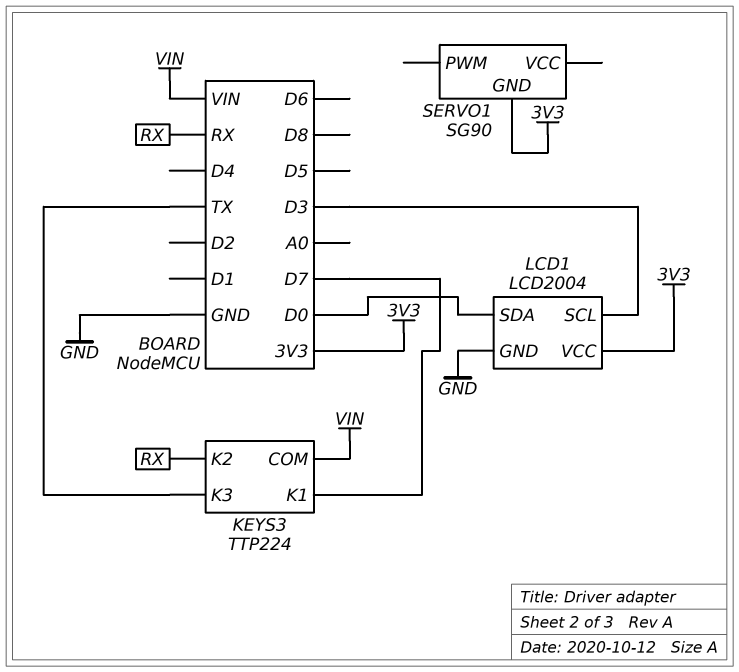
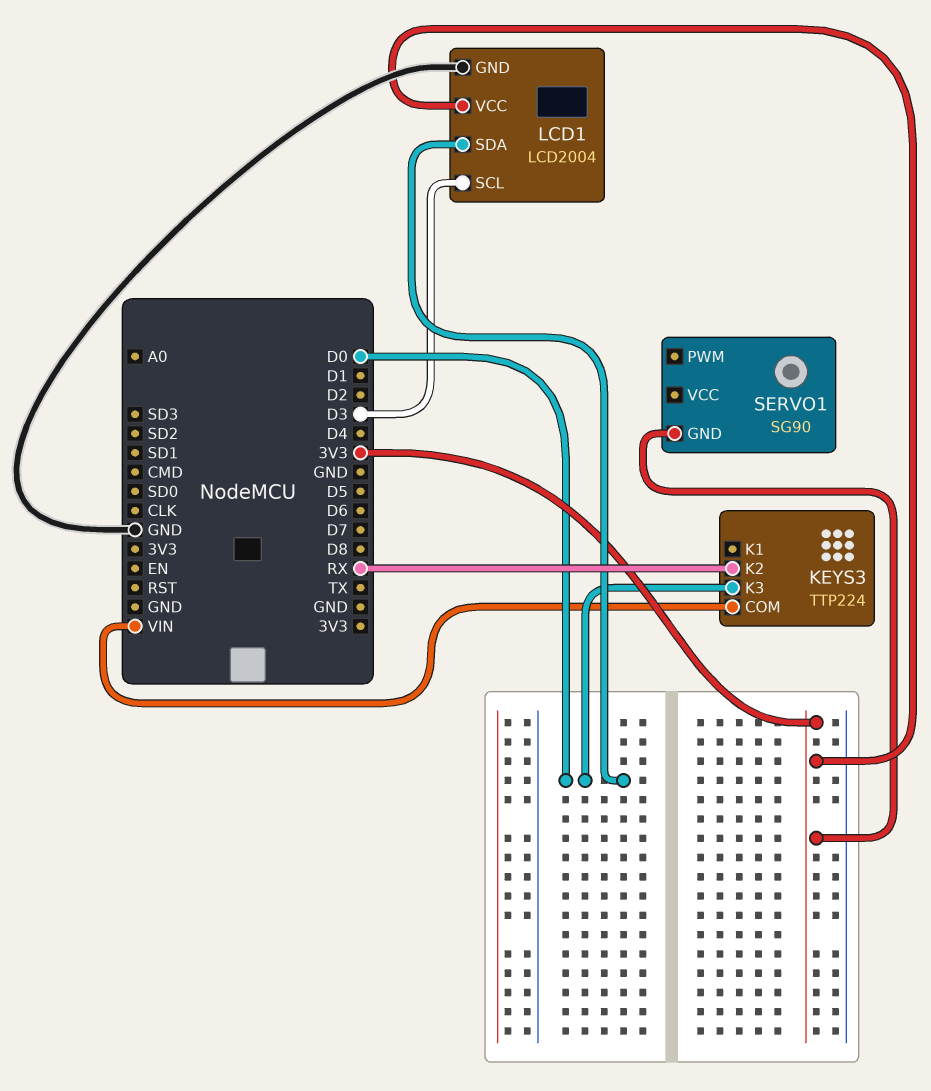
KEYS3 pin K1: D7 -> none
KEYS3 pin K3: TX -> D0

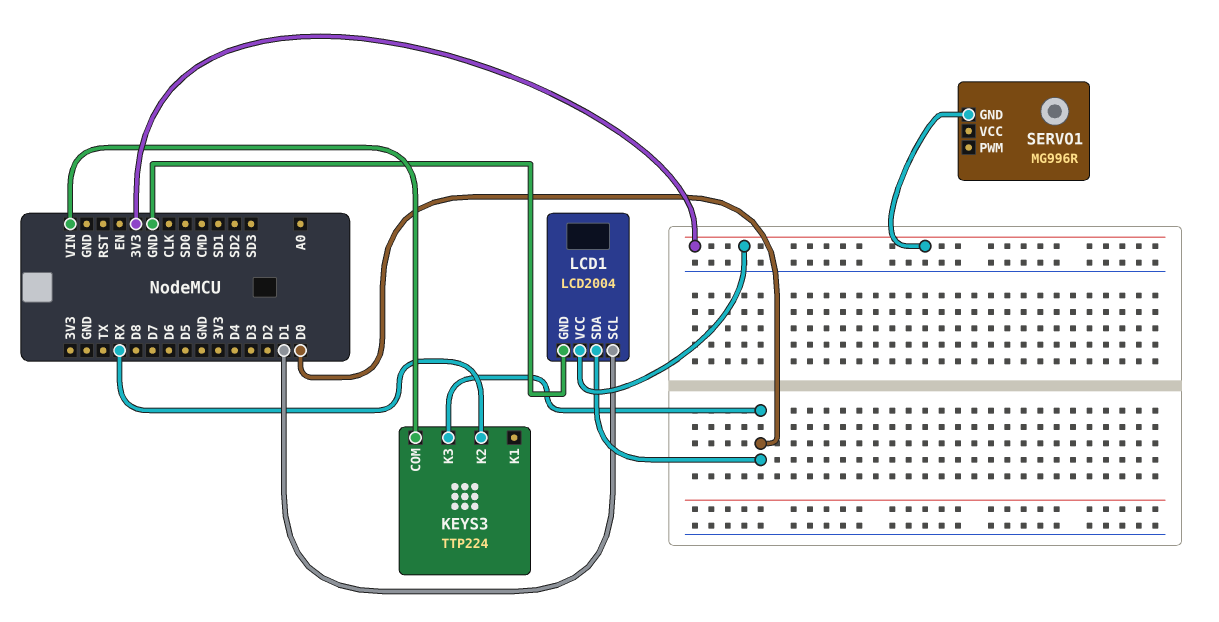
LCD1 pin SCL: D3 -> D1
SERVO1: SG90 -> MG996R

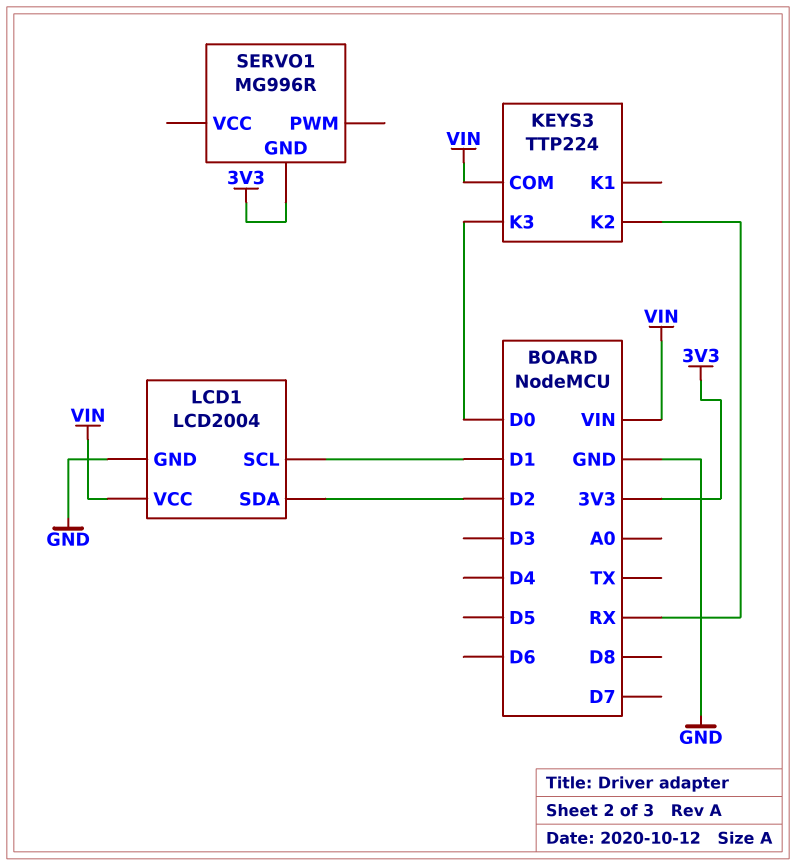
LCD1 pin SDA: D0 -> D2
LCD1 pin VCC: 3V3 -> VIN

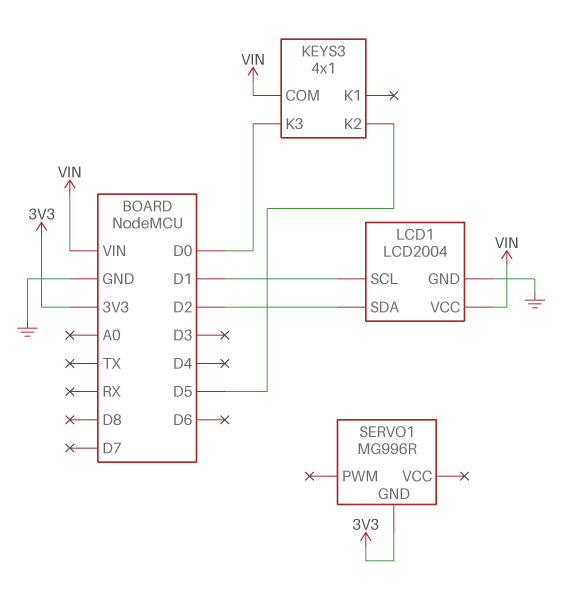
KEYS3: TTP224 -> 4x1
KEYS3 pin K2: RX -> D5

